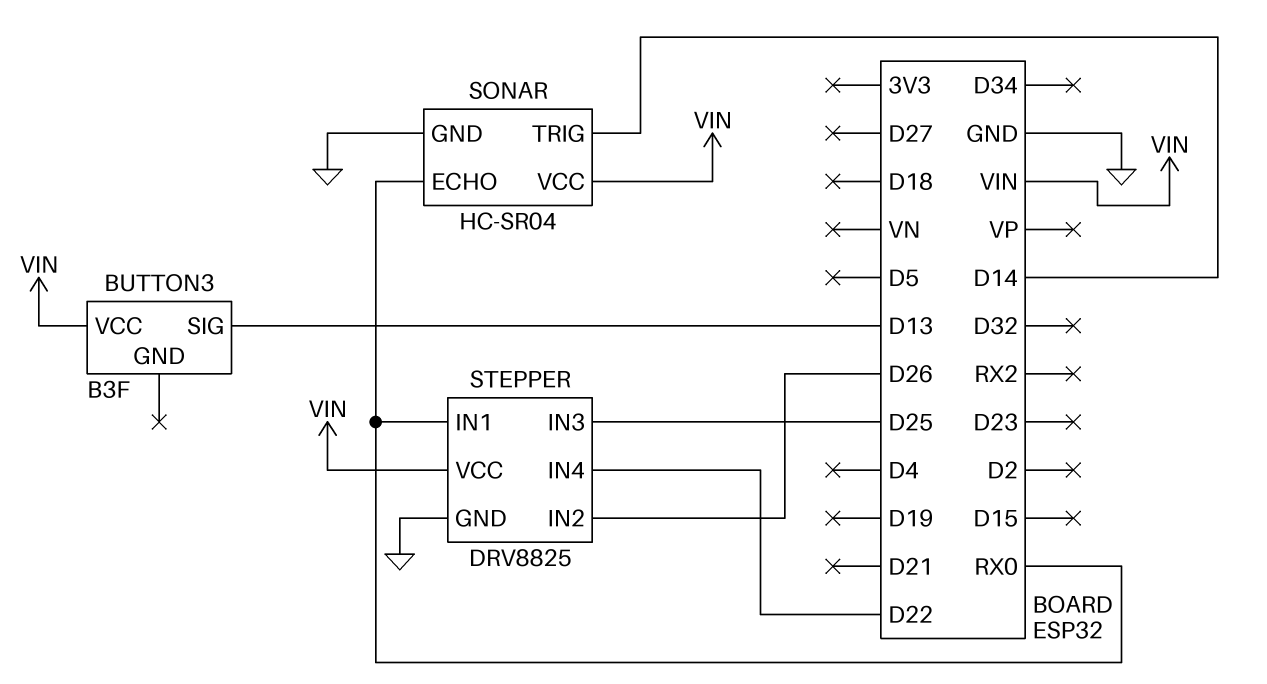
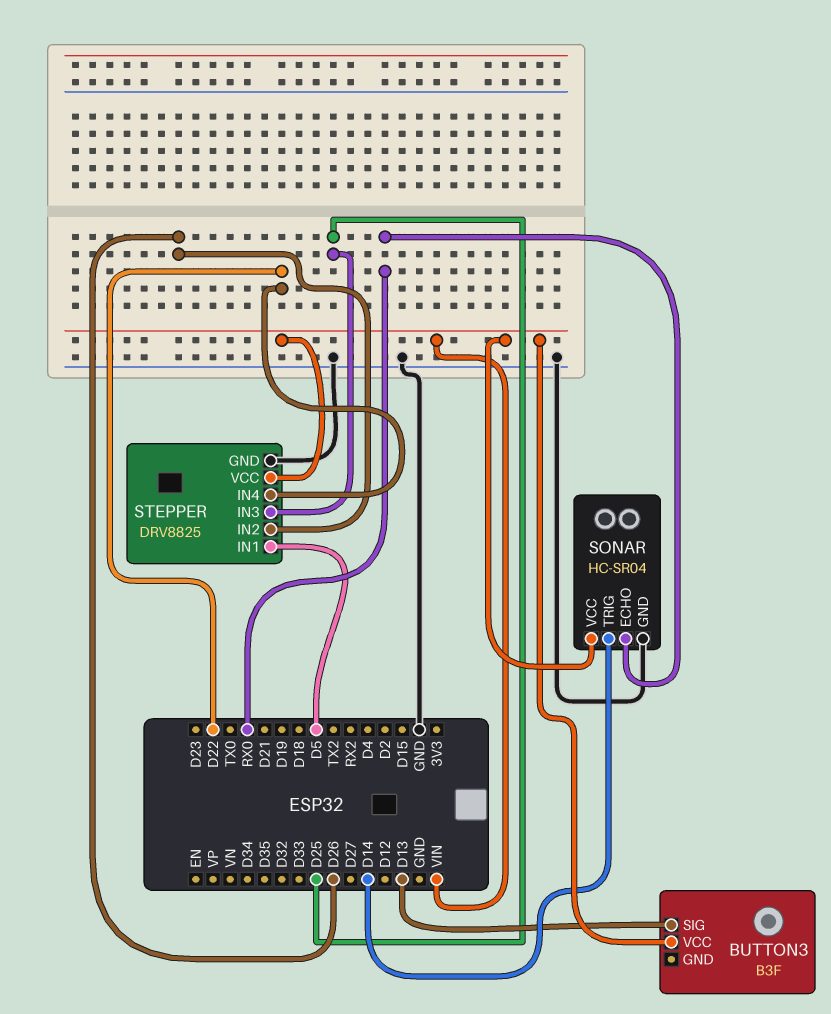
STEPPER pin IN1: RX0 -> D5

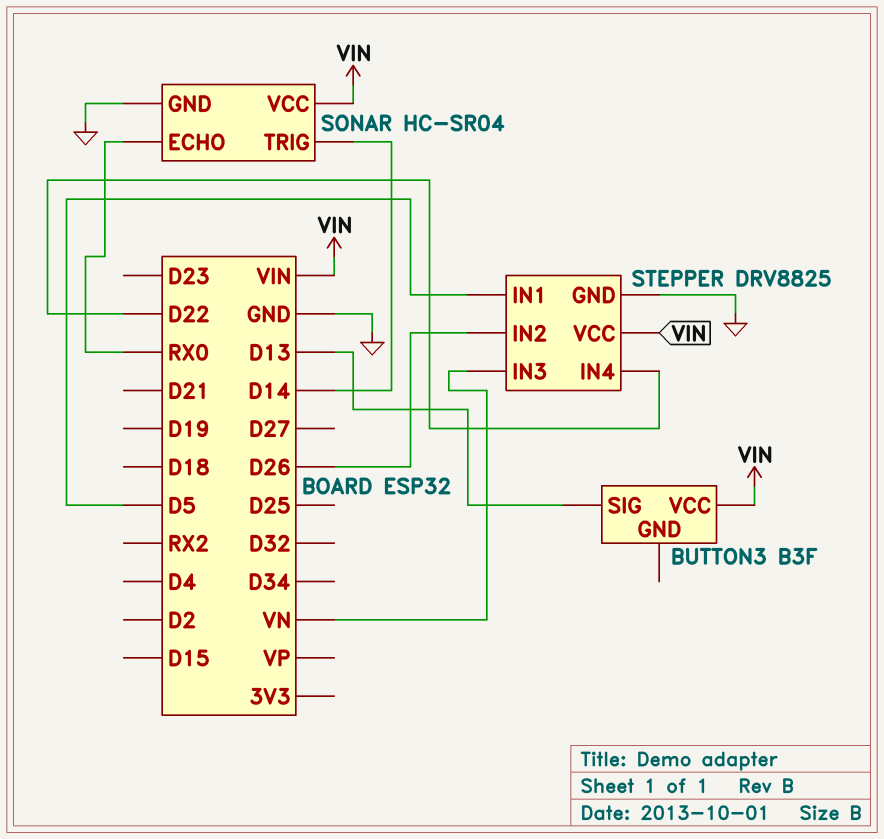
STEPPER pin IN3: D25 -> VN

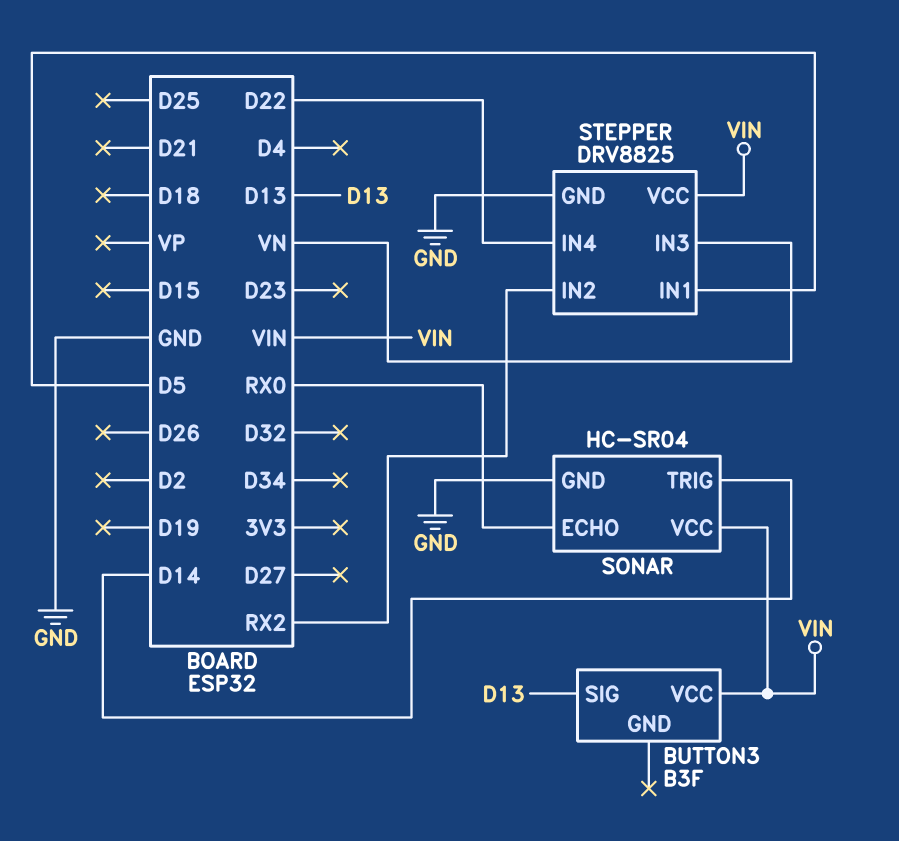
STEPPER pin IN2: D26 -> RX2

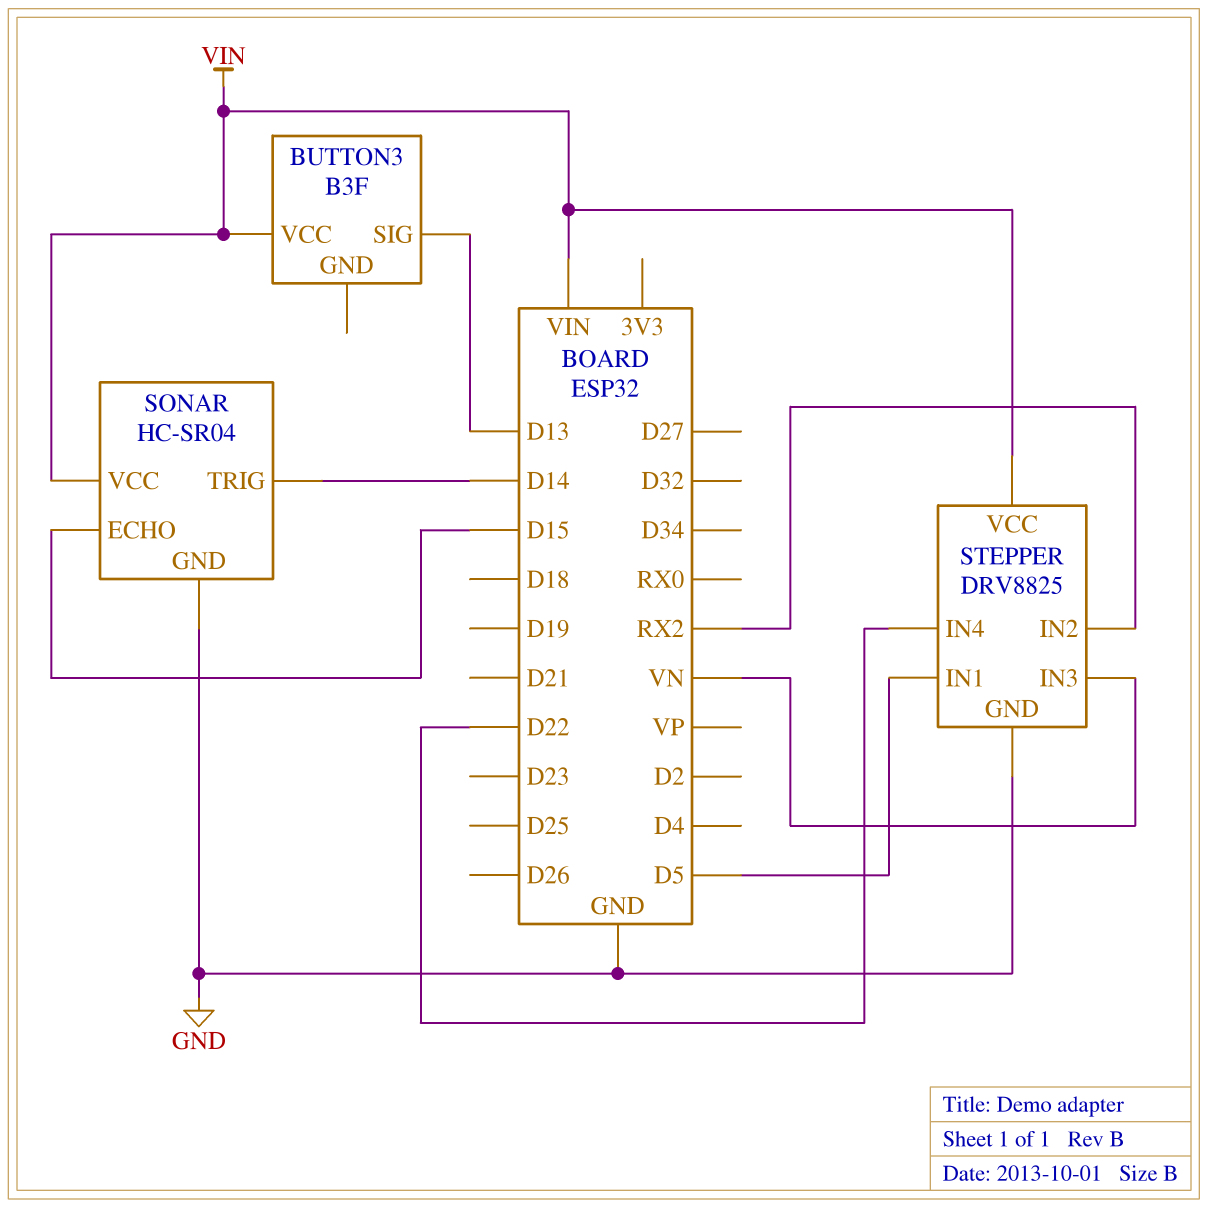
SONAR pin ECHO: RX0 -> D15

